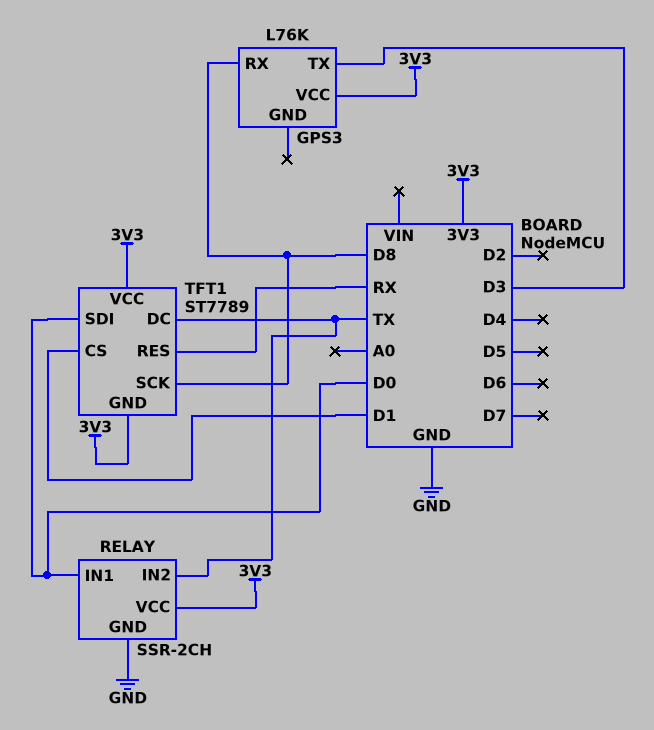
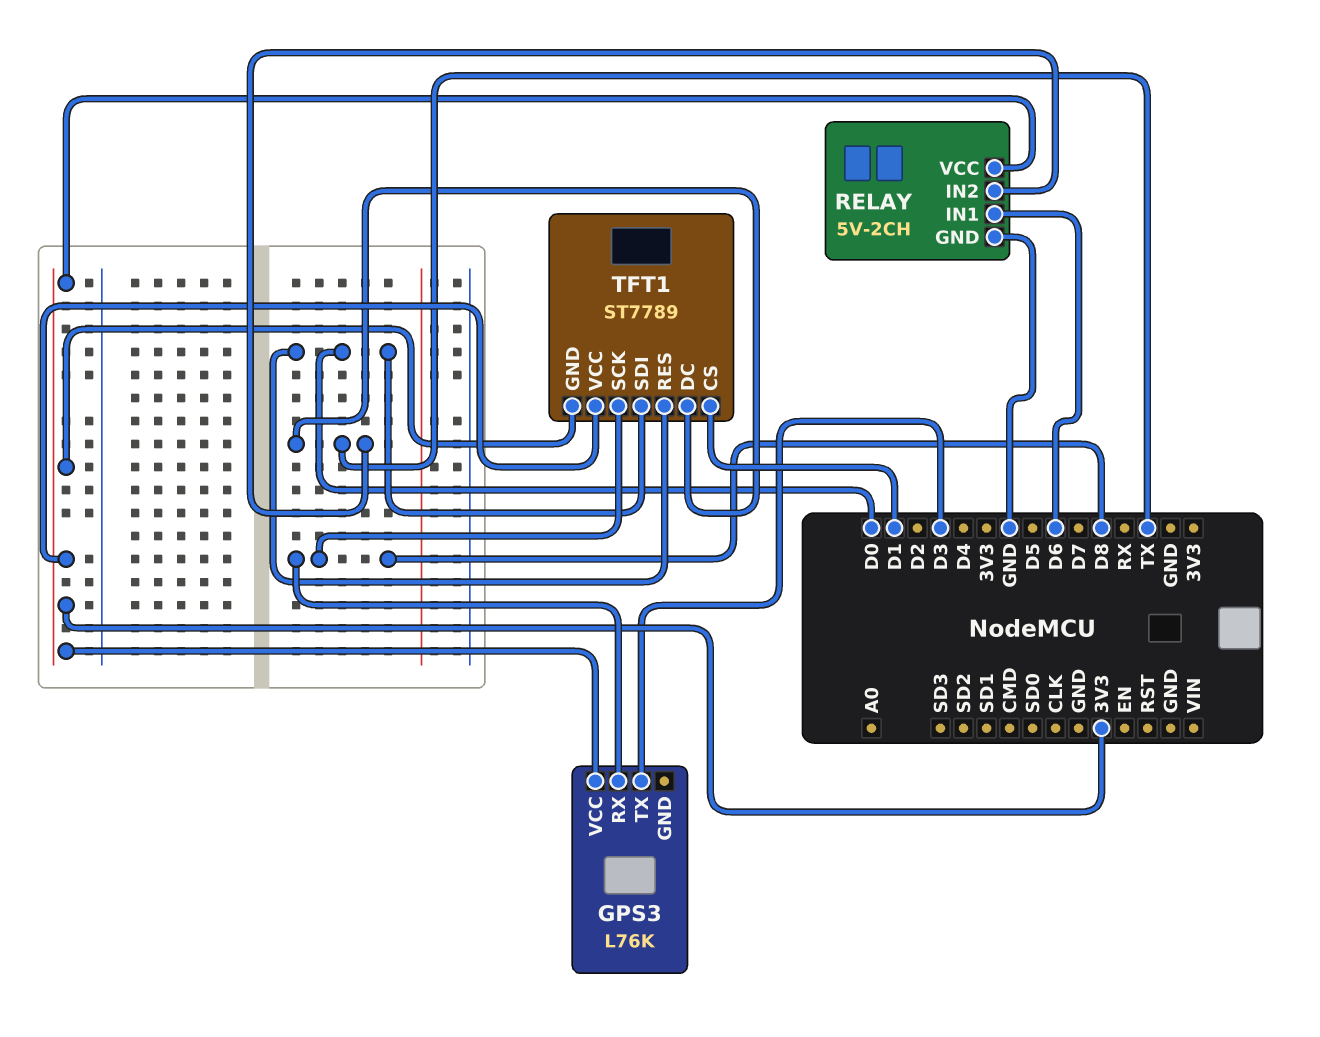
RELAY: SSR-2CH -> 5V-2CH
RELAY pin IN1: D0 -> D6
TFT1 pin RES: RX -> D0

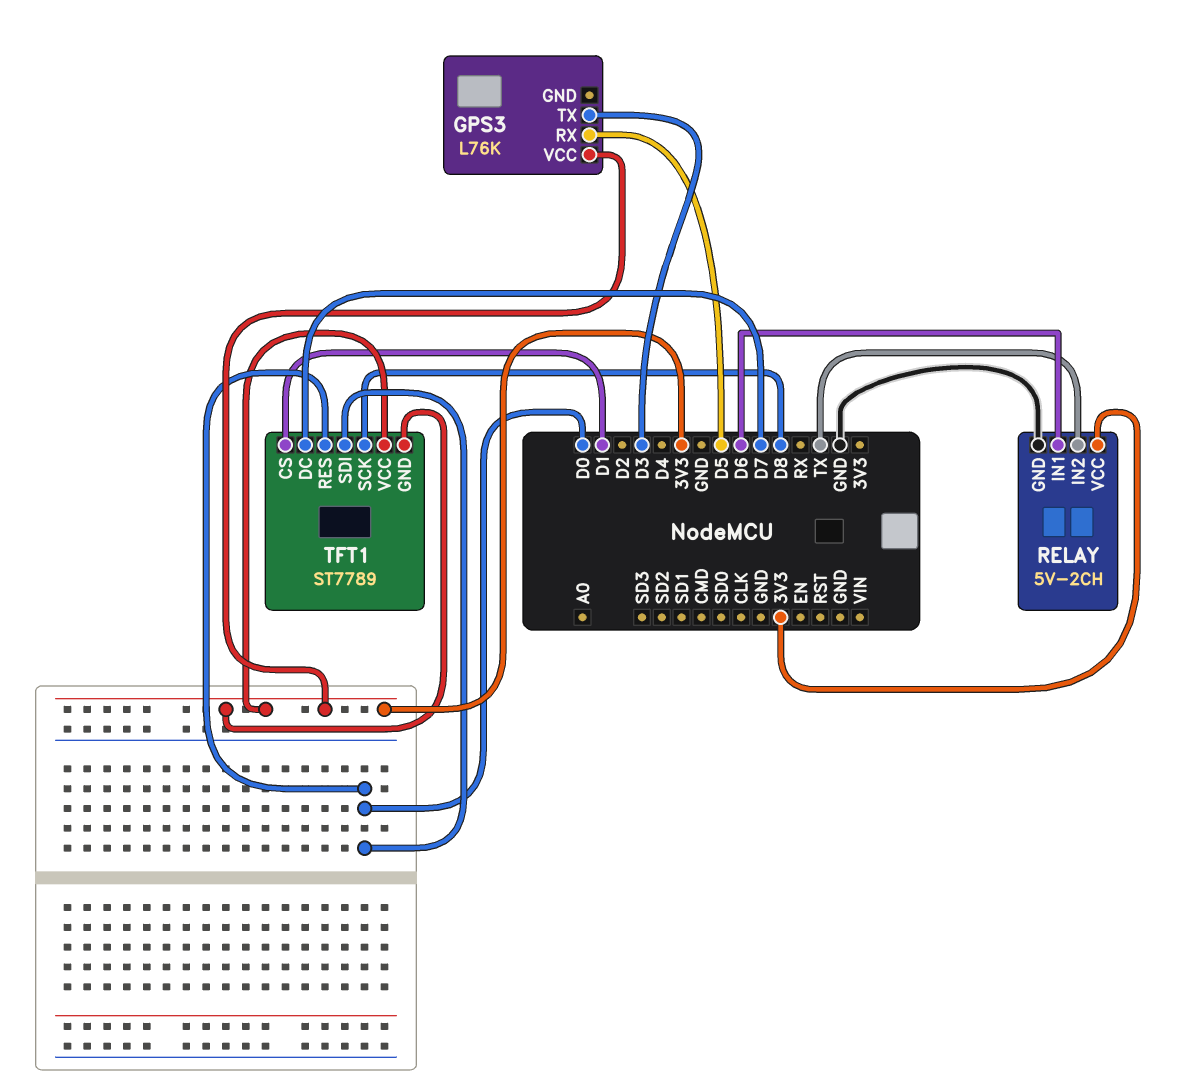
GPS3 pin RX: D8 -> D5
TFT1 pin DC: TX -> D7

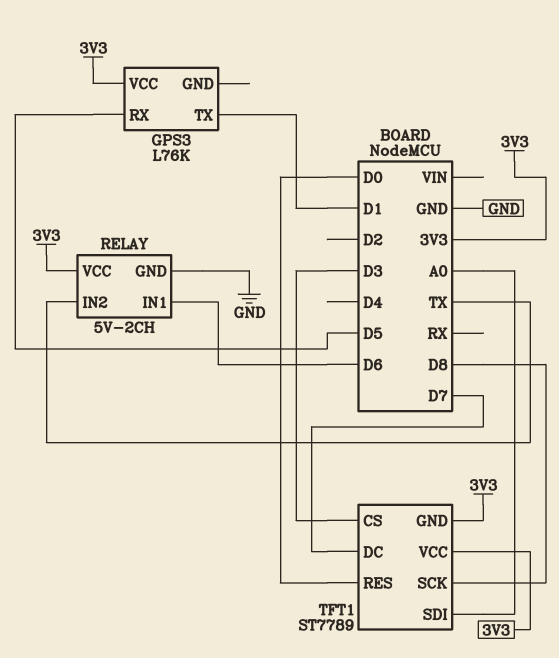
GPS3 pin TX: D3 -> D1
TFT1 pin CS: D1 -> D3
TFT1 pin SDI: D0 -> A0

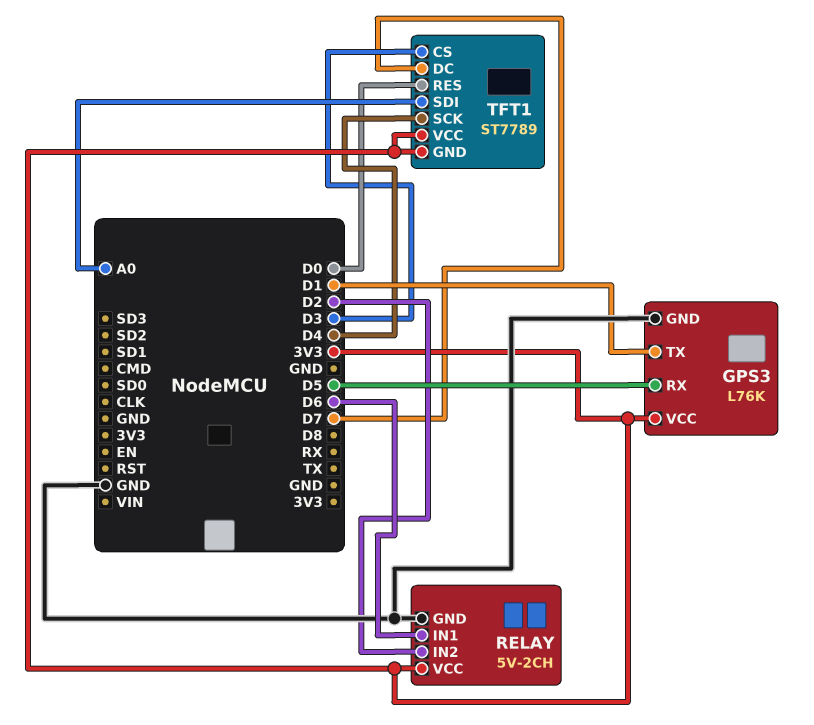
GPS3 pin GND: none -> GND
RELAY pin IN2: TX -> D2
TFT1 pin SCK: D8 -> D4

